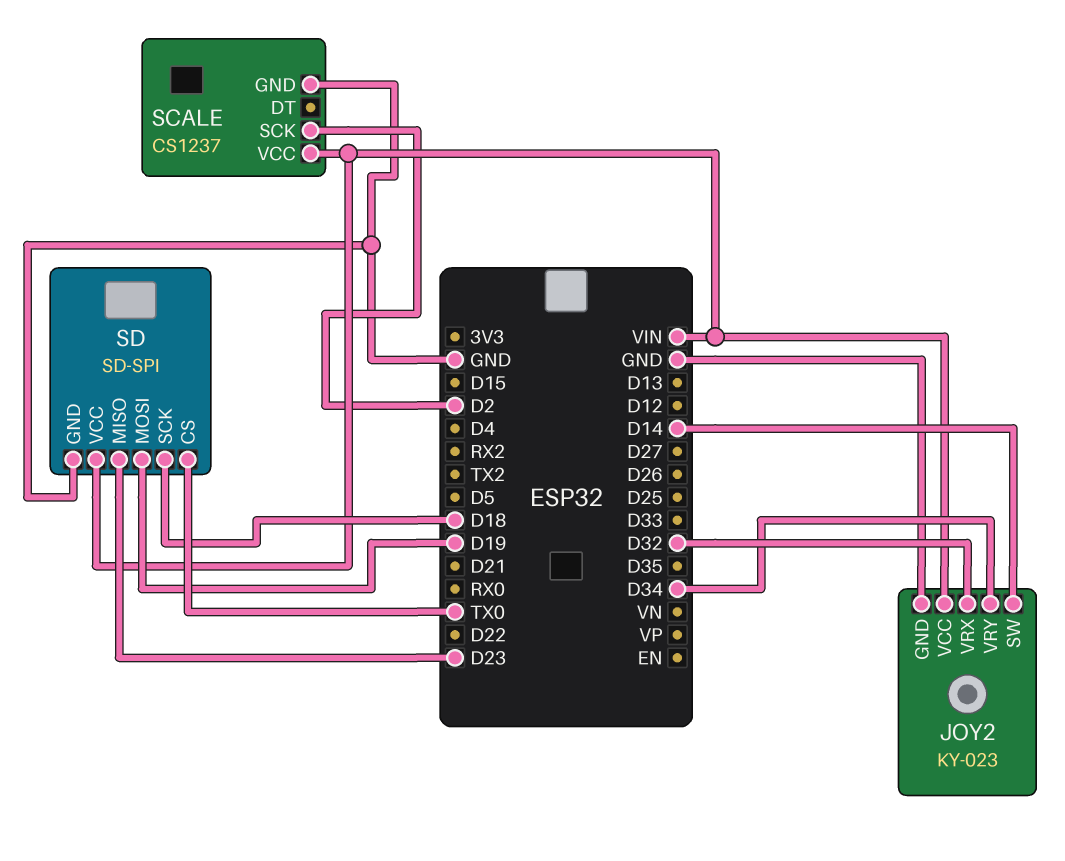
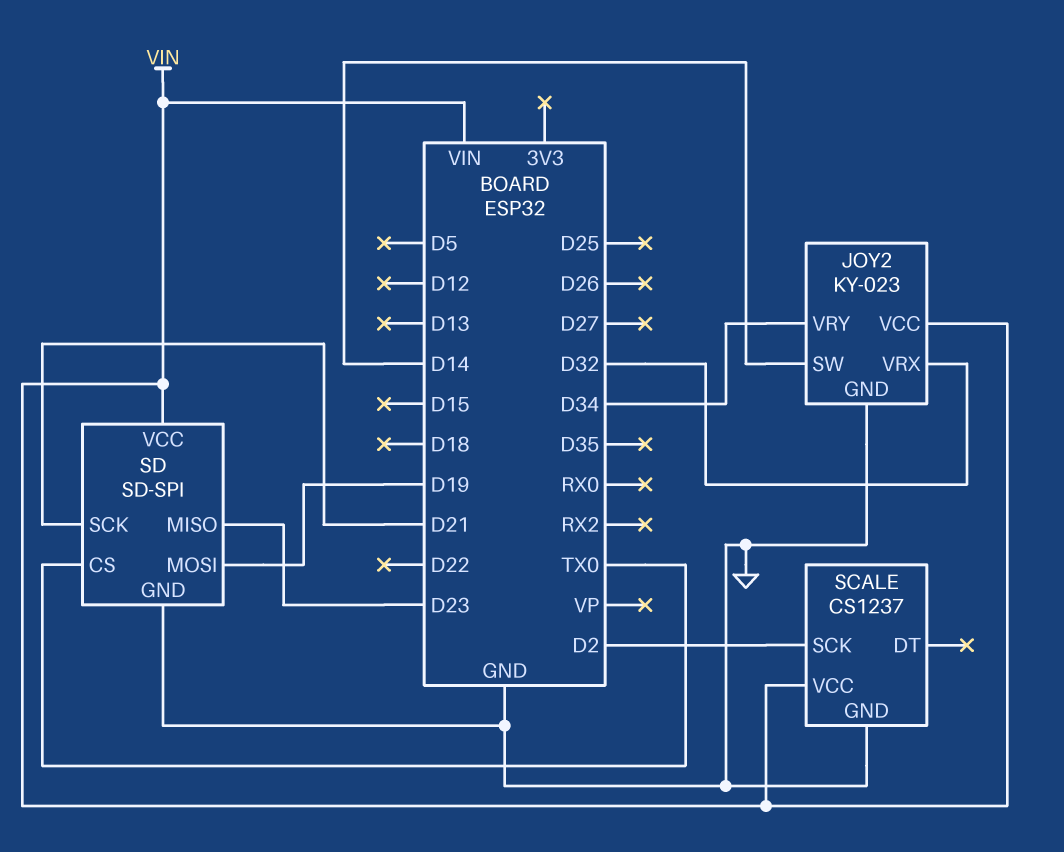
SD pin SCK: D18 -> D21

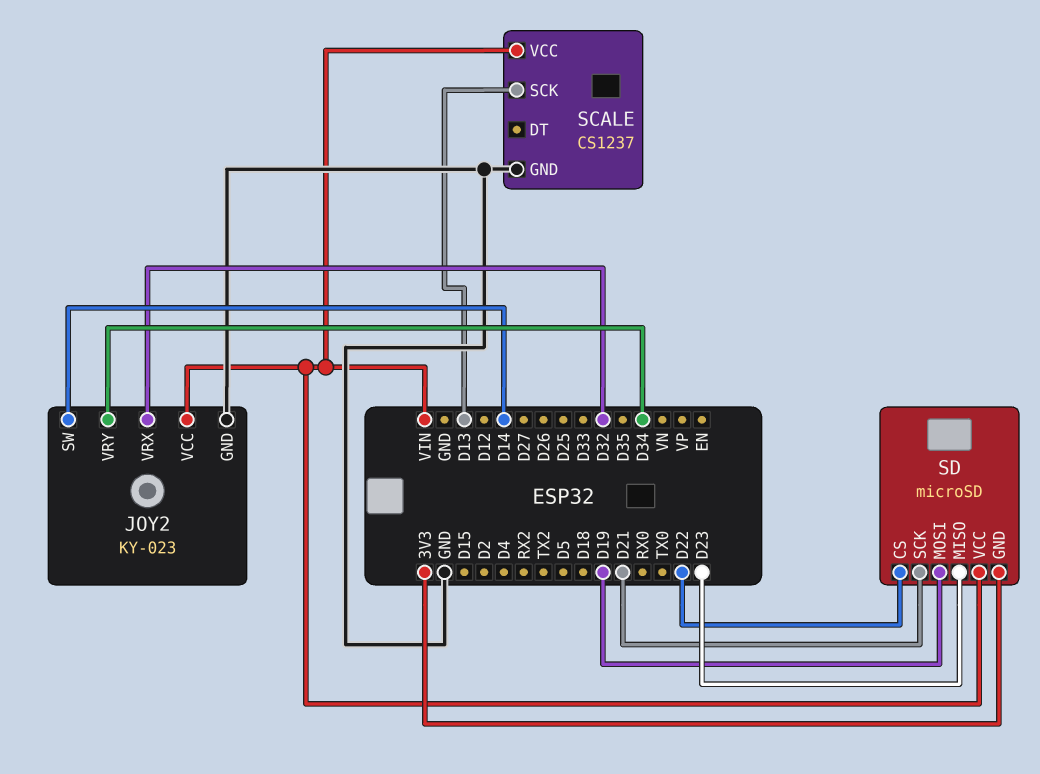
SCALE pin SCK: D2 -> D13
SD: SD-SPI -> microSD
SD pin CS: TX0 -> D22
SD pin GND: GND -> 3V3

